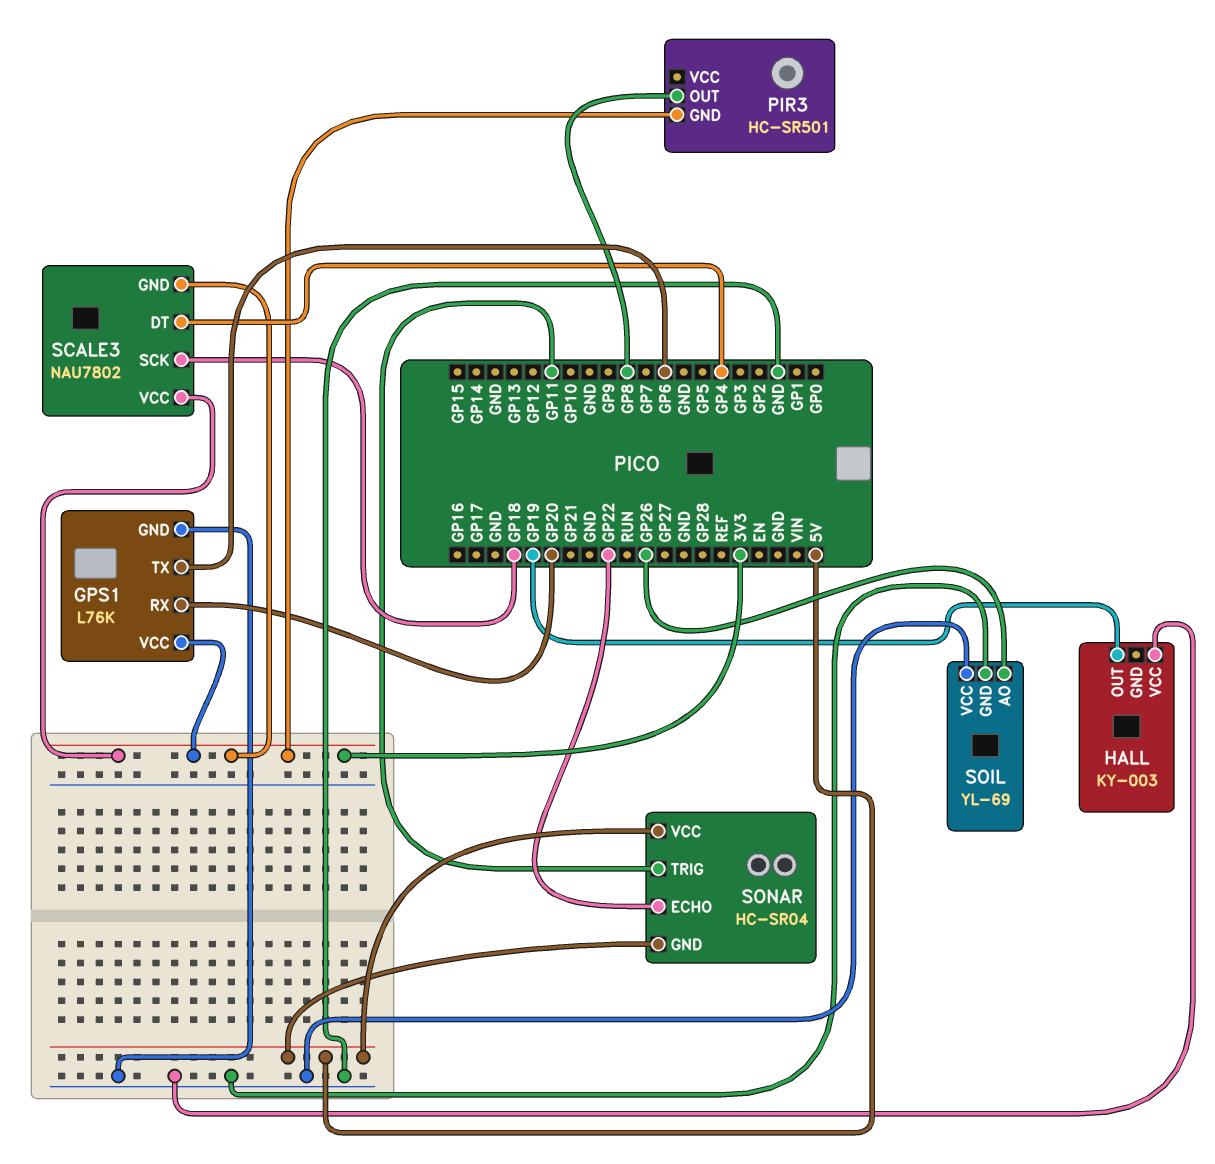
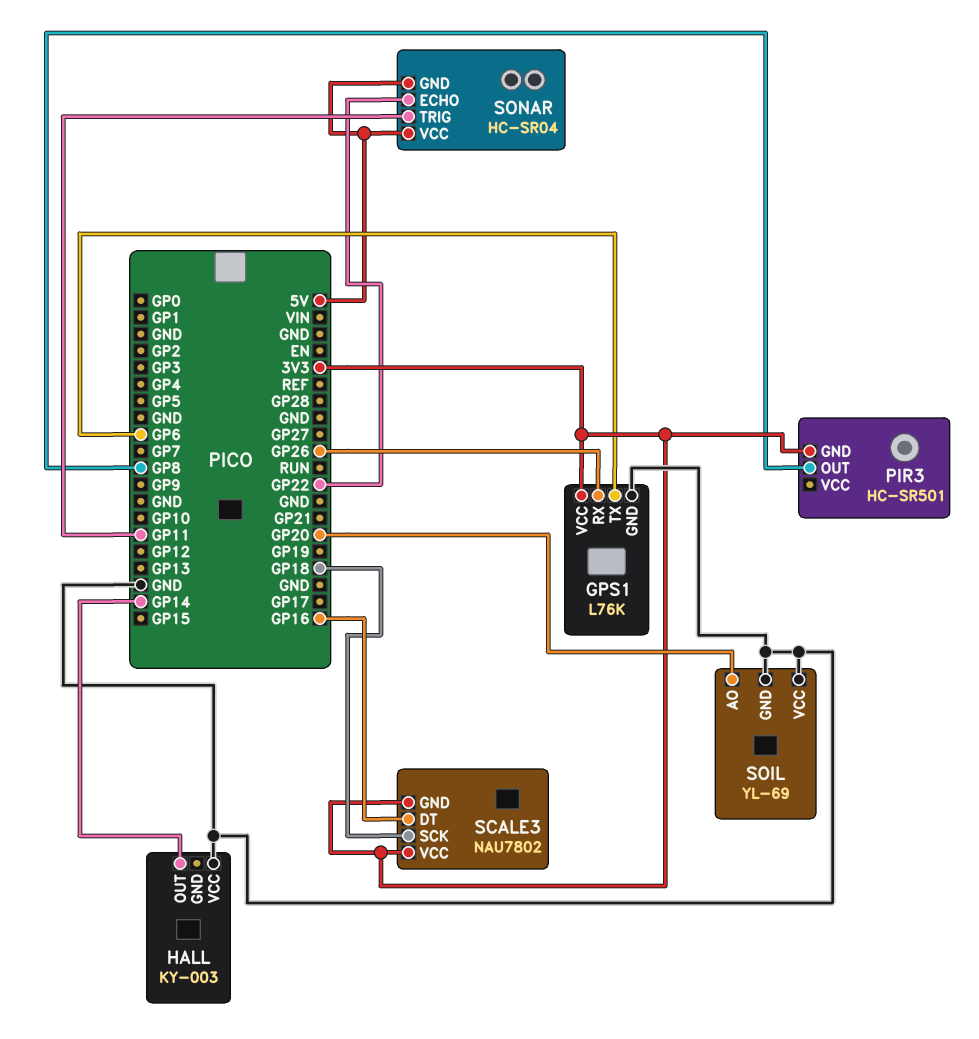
GPS1 pin RX: GP20 -> GP26
HALL pin OUT: GP19 -> GP14
SCALE3 pin DT: GP4 -> GP16
SOIL pin AO: GP26 -> GP20

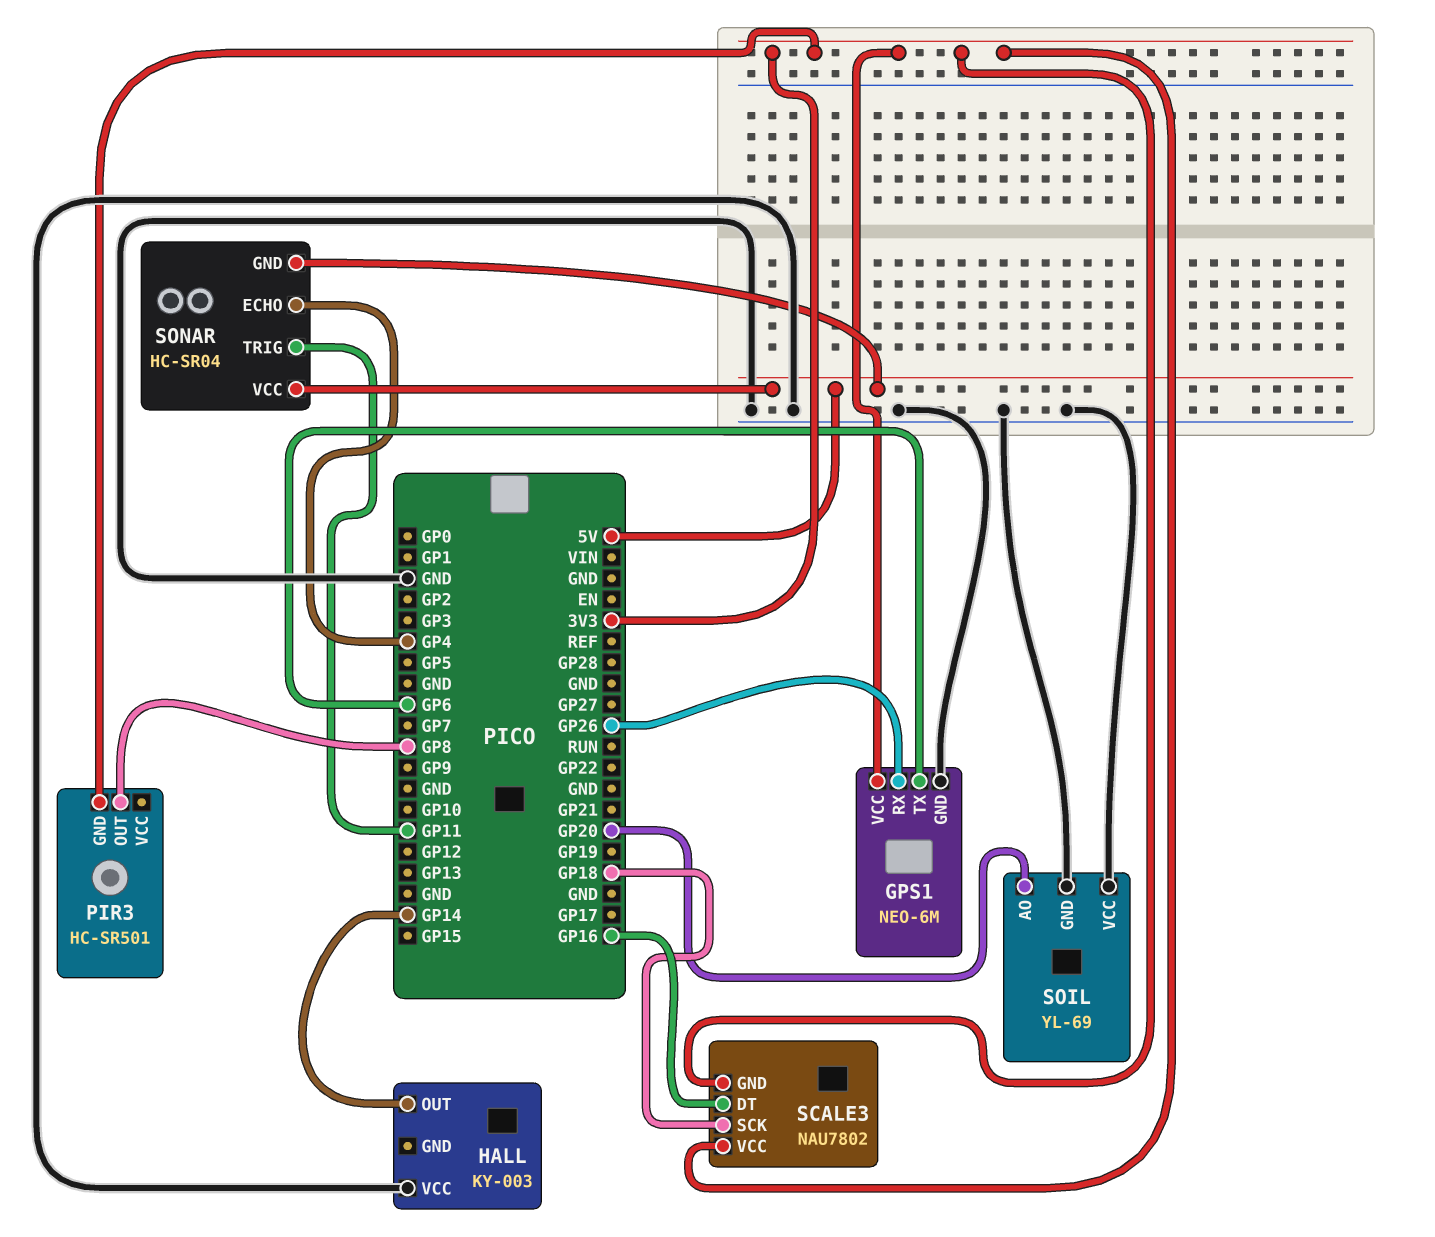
GPS1: L76K -> NEO-6M
SONAR pin ECHO: GP22 -> GP4

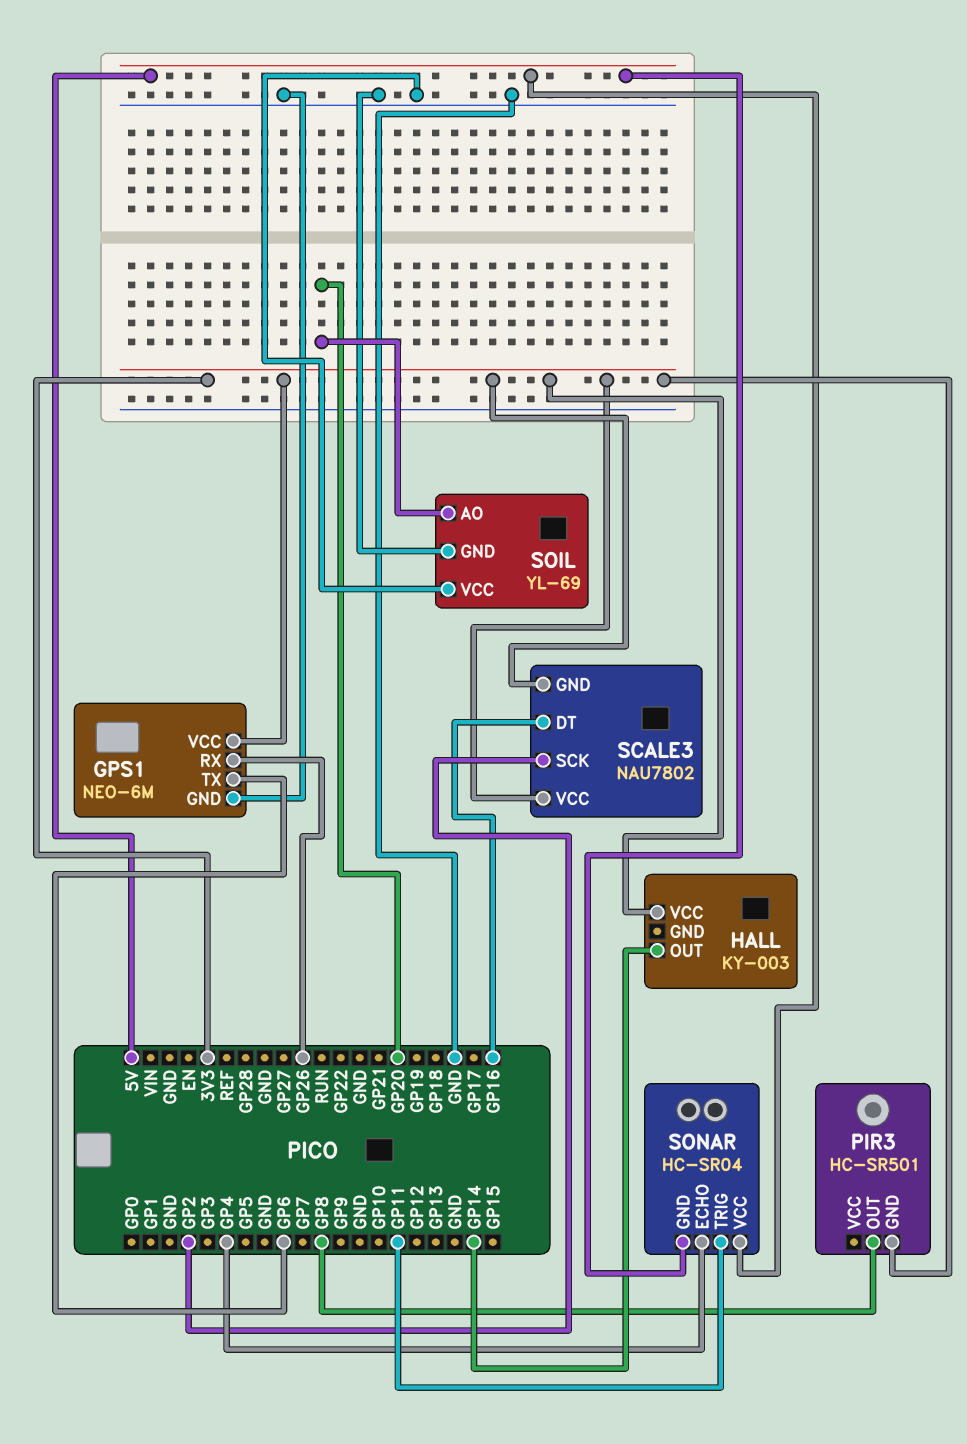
HALL pin VCC: GND -> 3V3
SCALE3 pin SCK: GP18 -> GP2

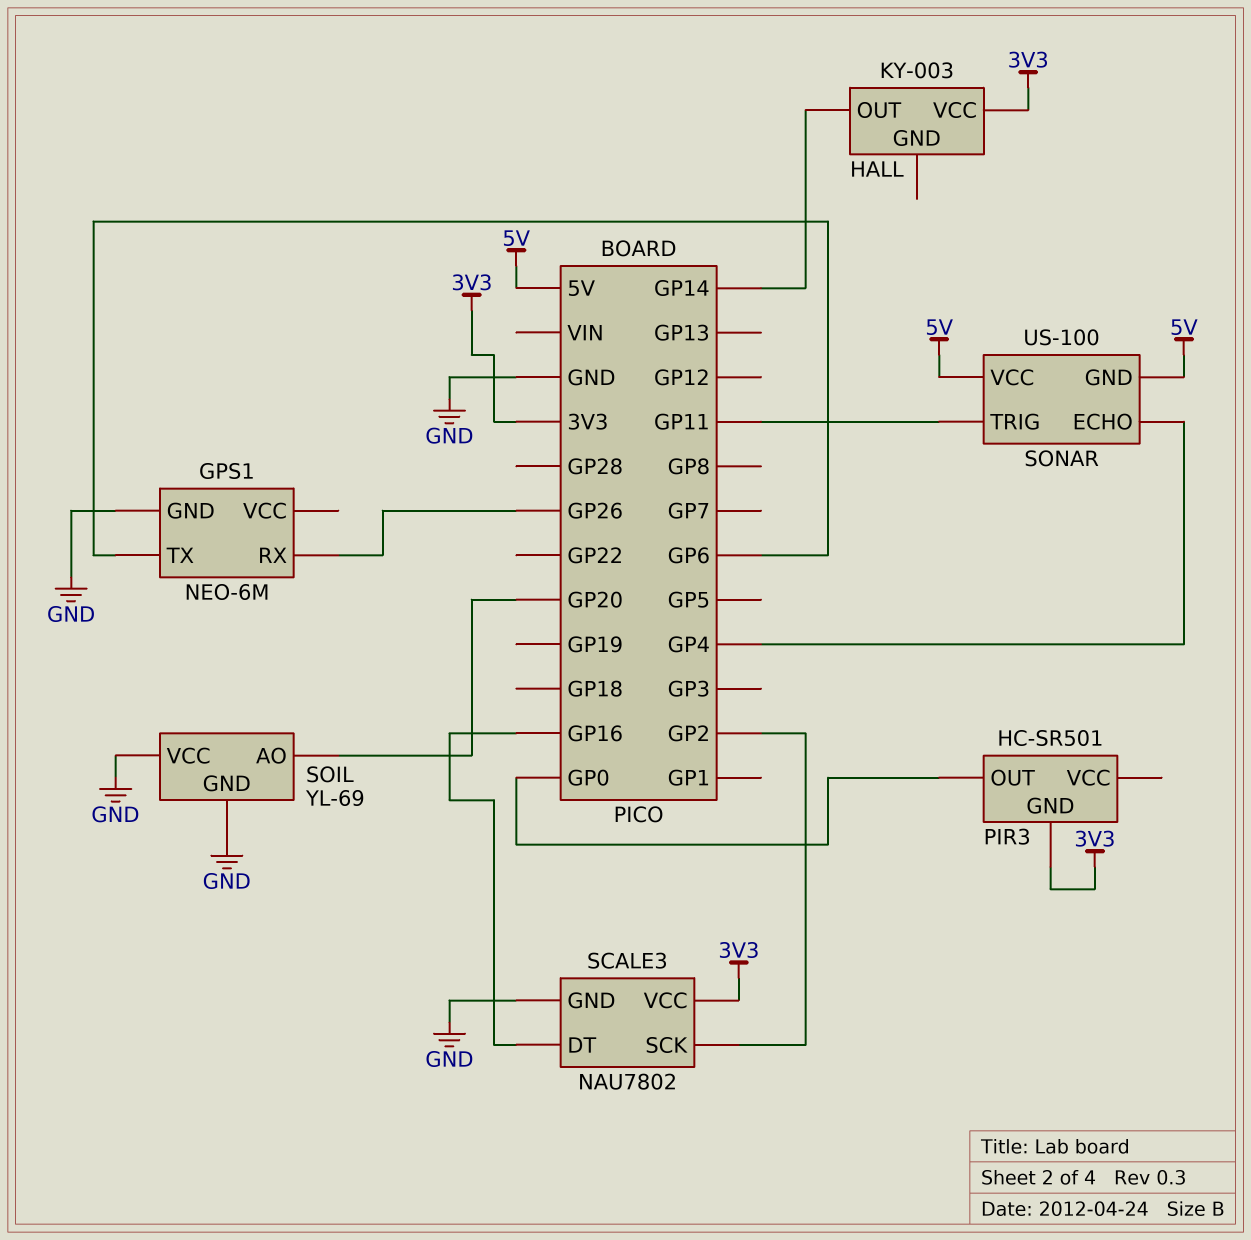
GPS1 pin VCC: 3V3 -> none
PIR3 pin OUT: GP8 -> GP0
SCALE3 pin GND: 3V3 -> GND
SONAR: HC-SR04 -> US-100

